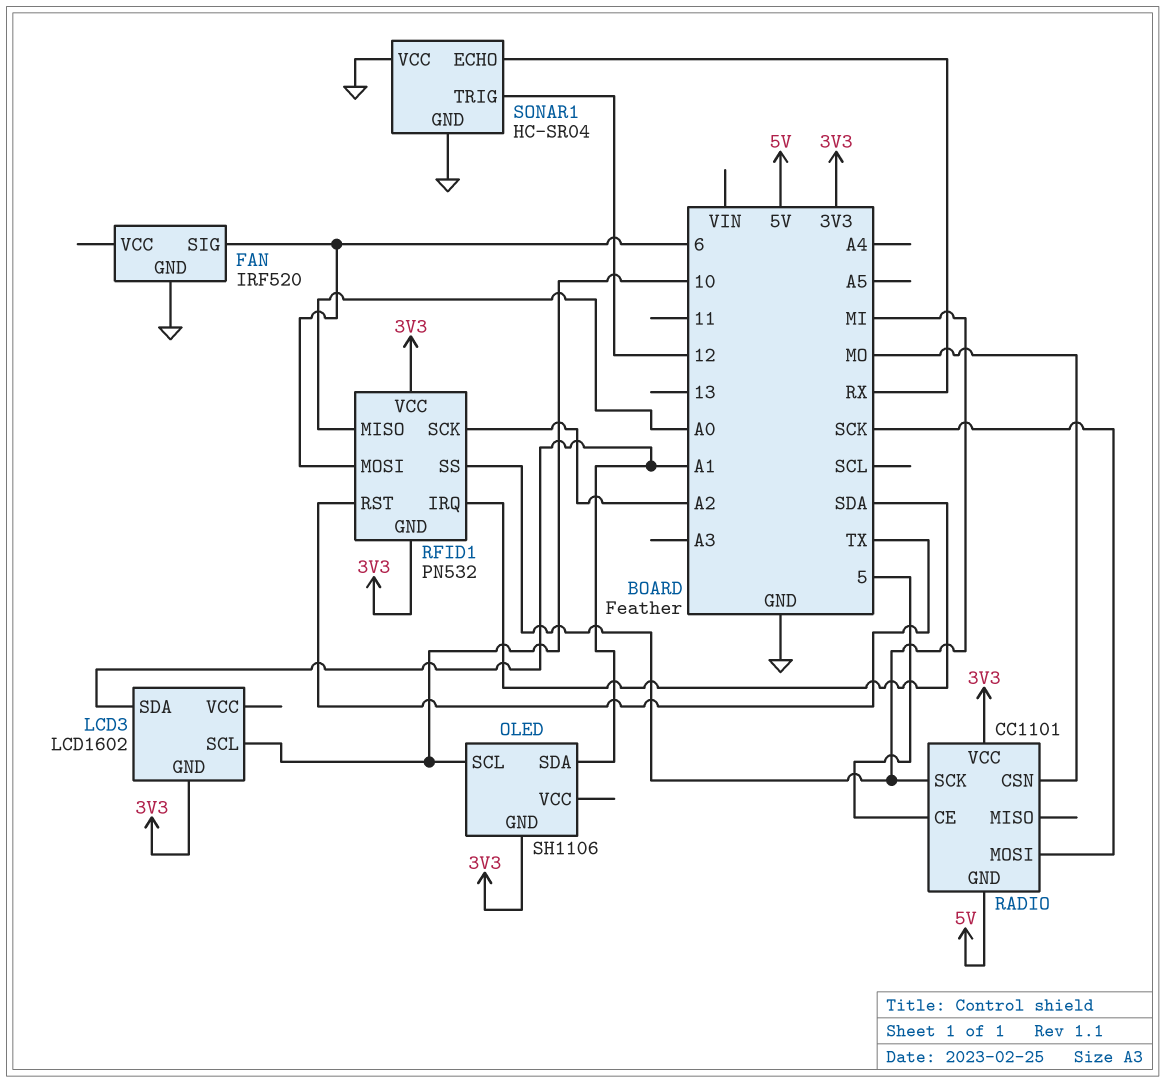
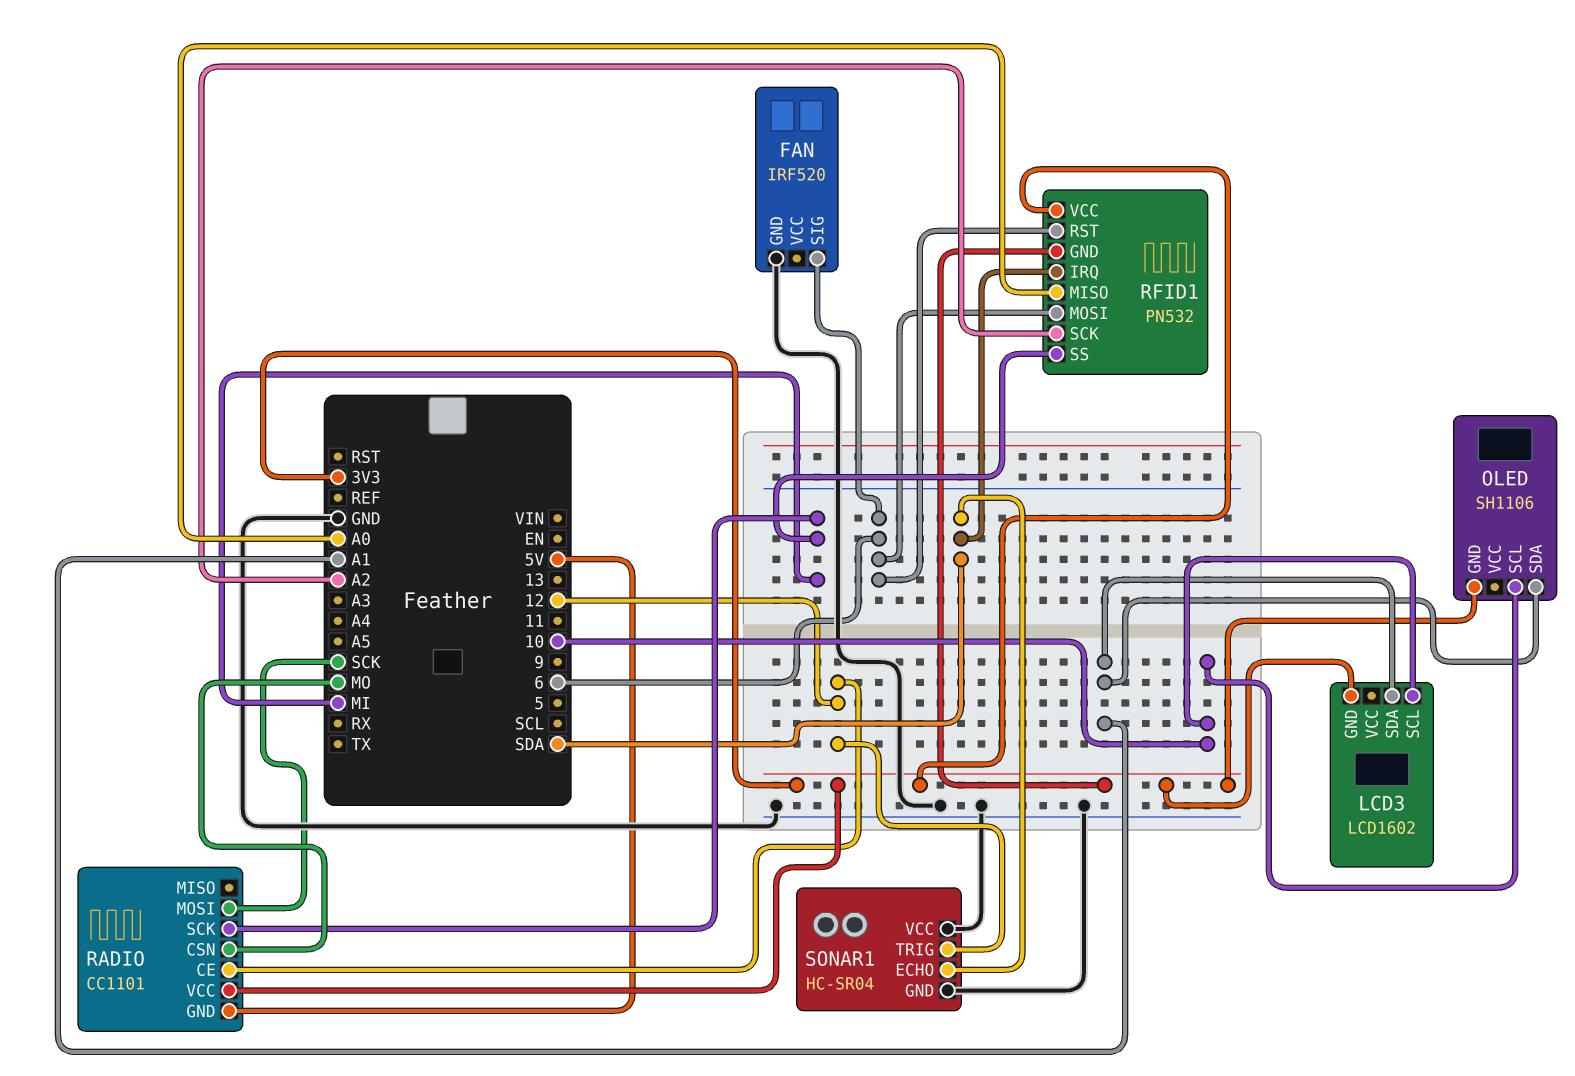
RADIO pin CE: 5 -> 12
RFID1 pin RST: TX -> 6
SONAR1 pin ECHO: RX -> SDA

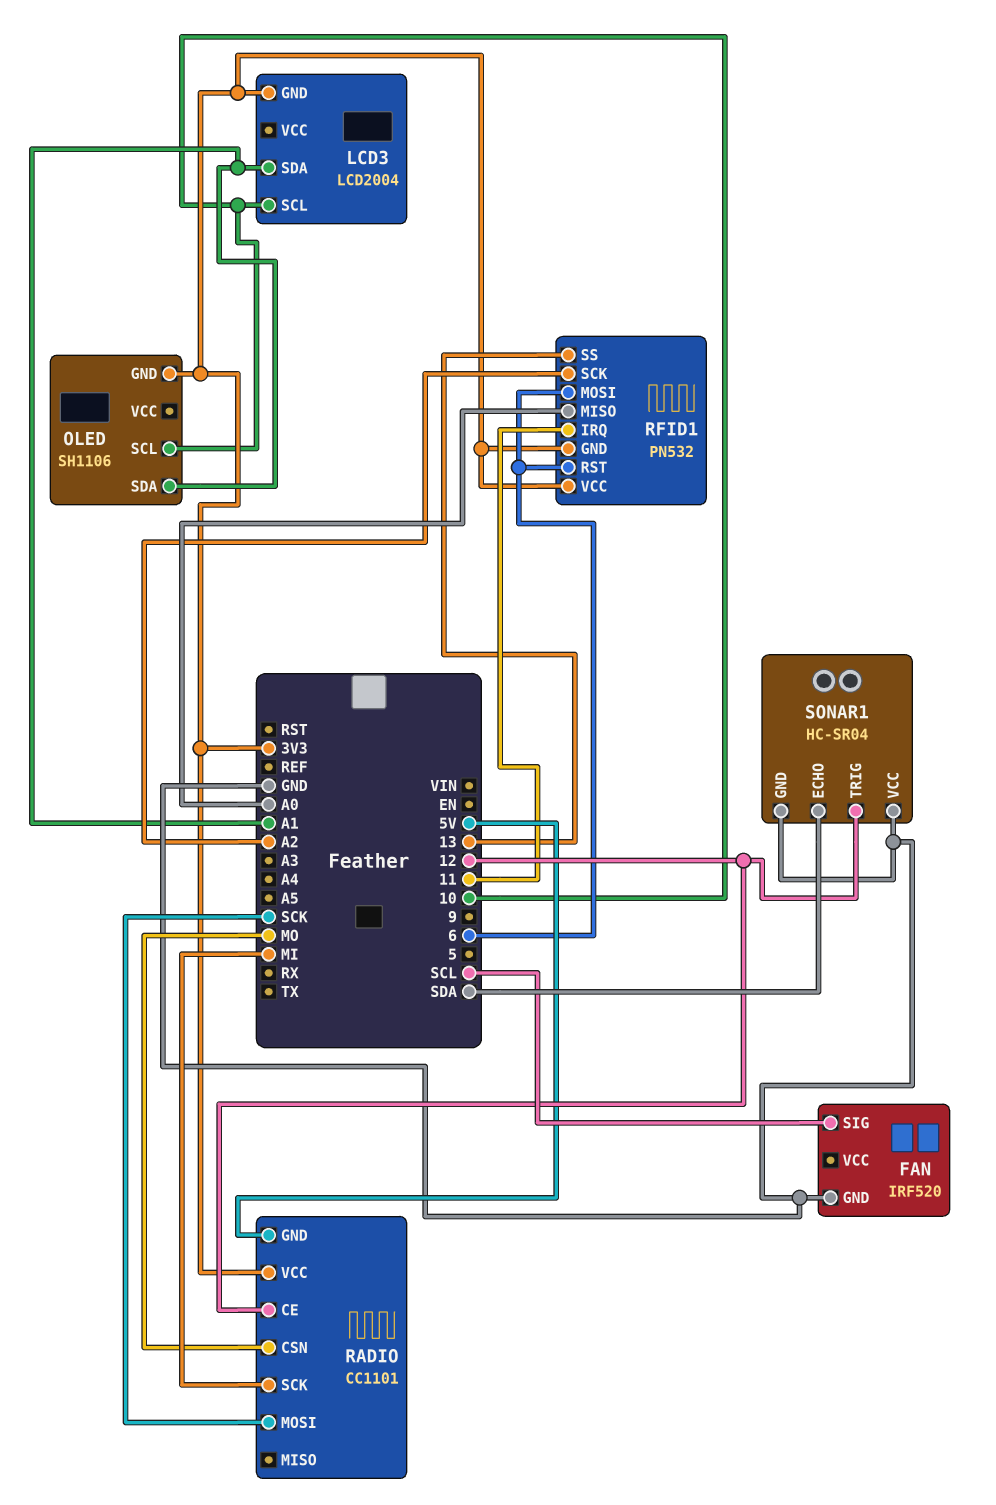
FAN pin SIG: 6 -> SCL
LCD3: LCD1602 -> LCD2004
RFID1 pin IRQ: SDA -> 11
RFID1 pin SS: MI -> 13

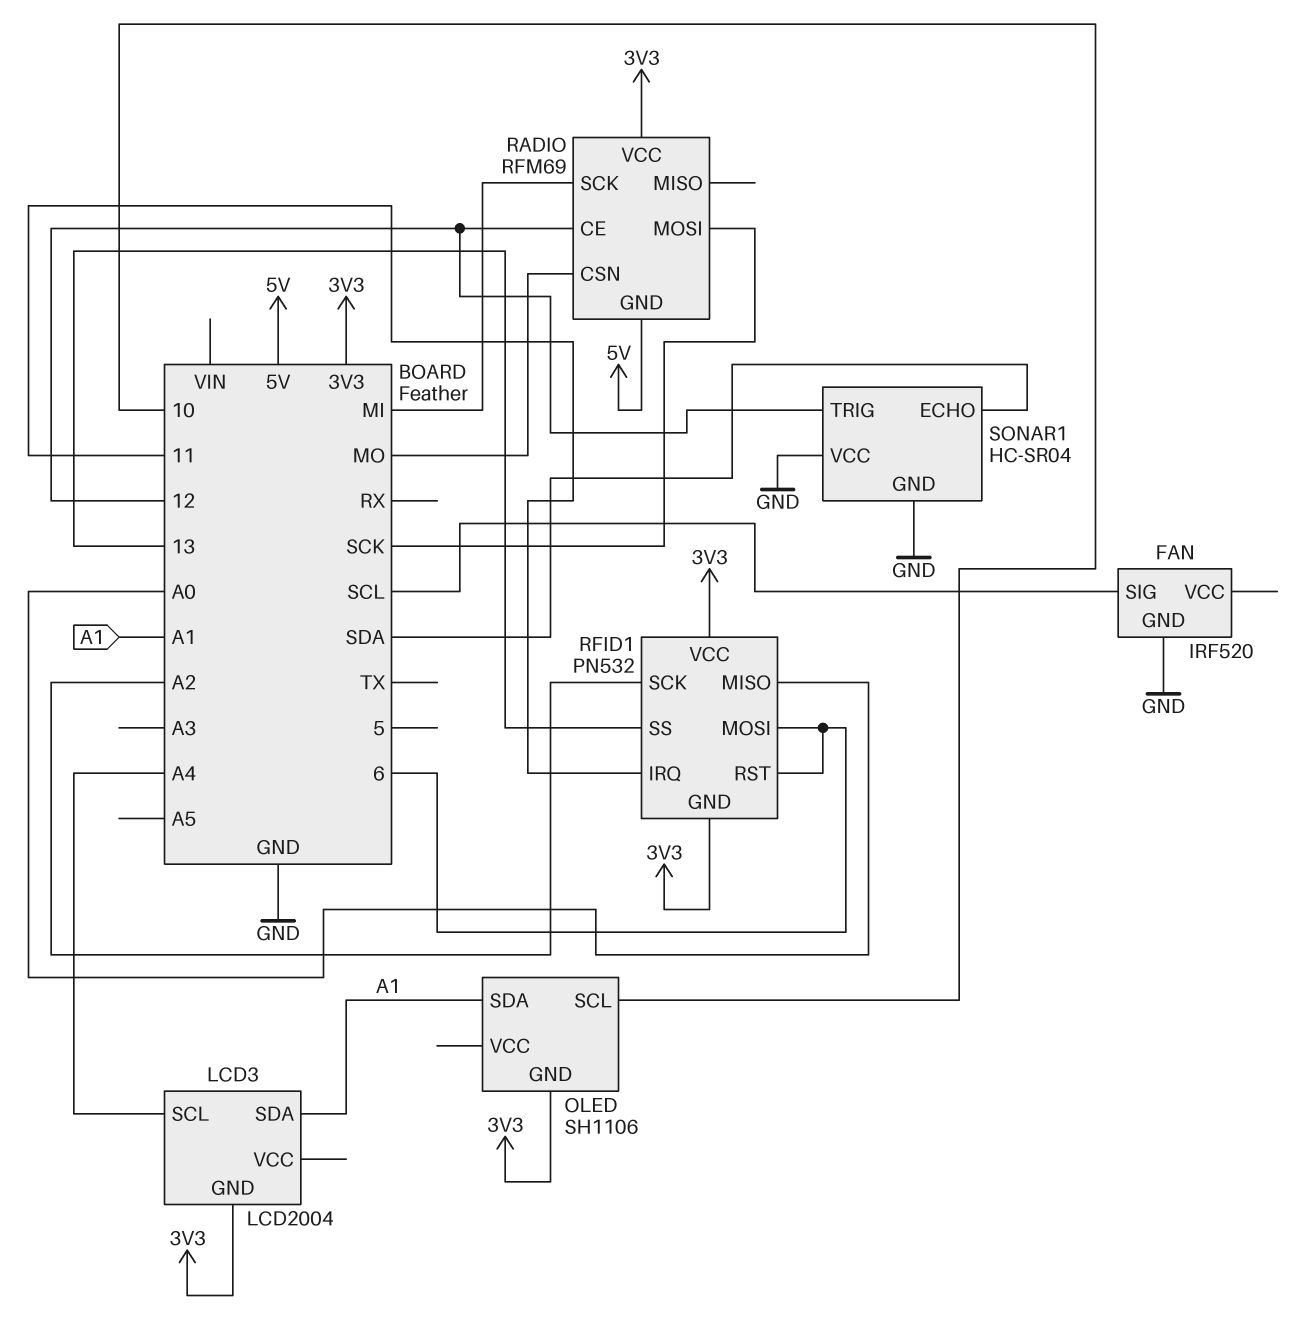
LCD3 pin SCL: 10 -> A4
RADIO: CC1101 -> RFM69

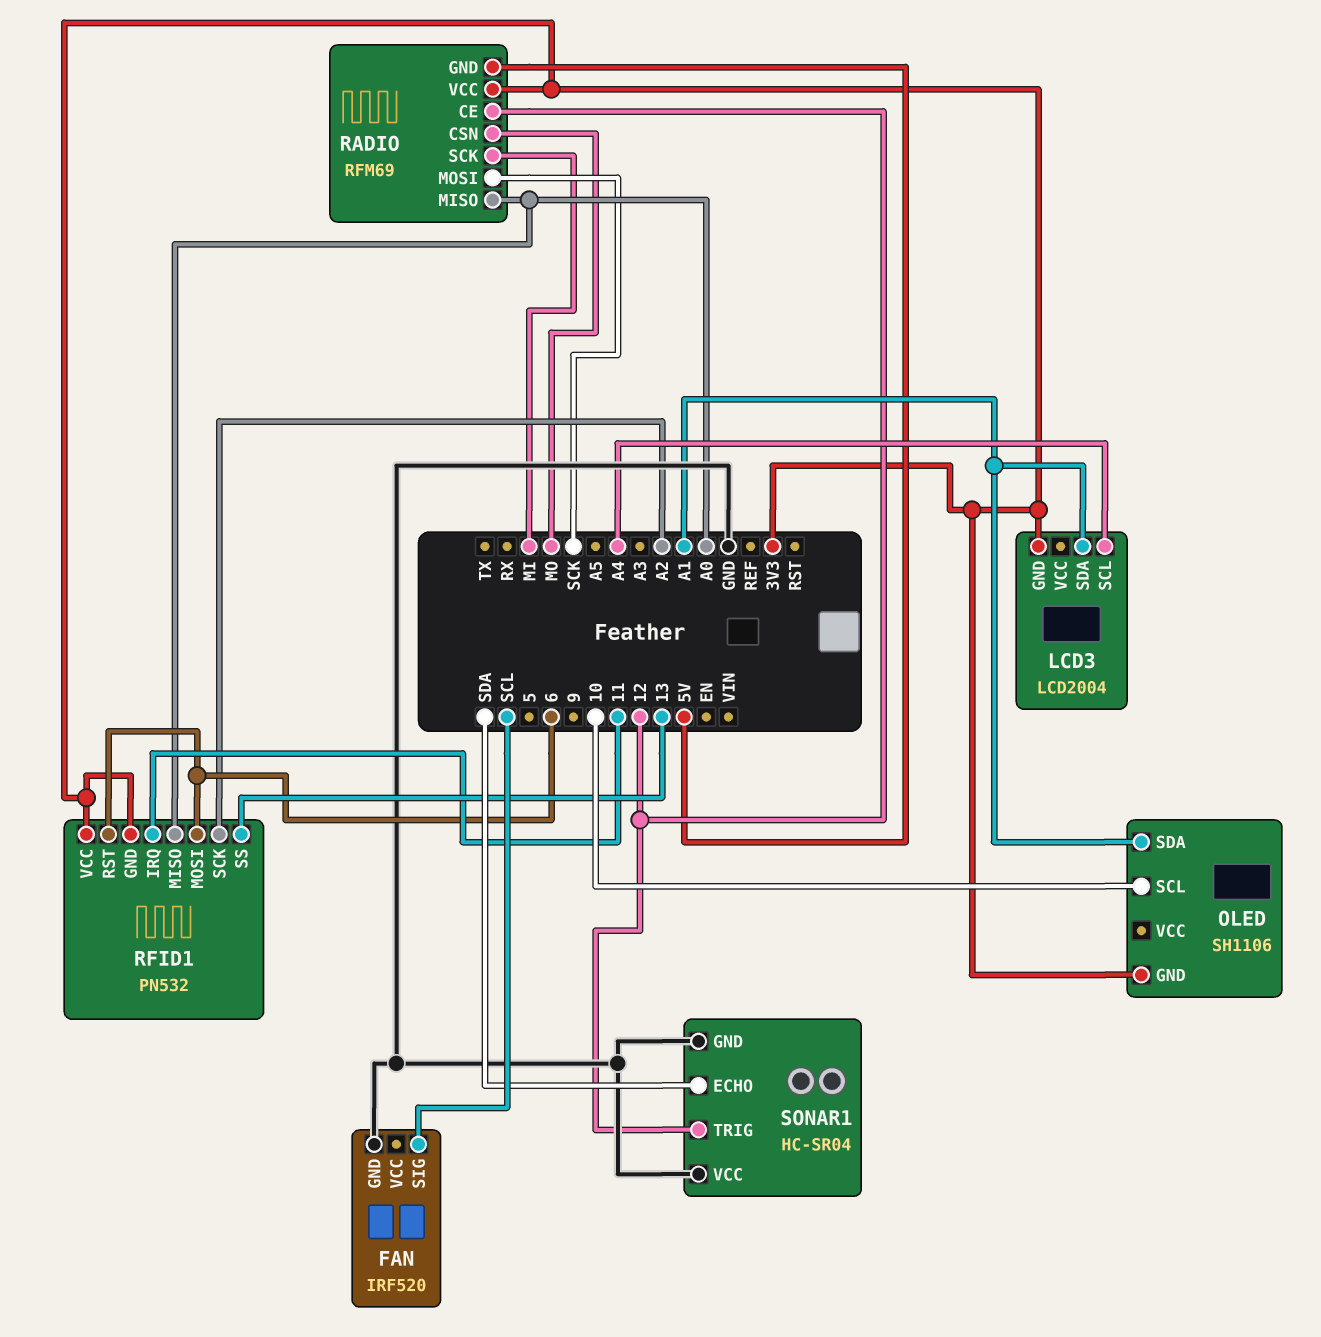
RADIO pin MISO: none -> A0

